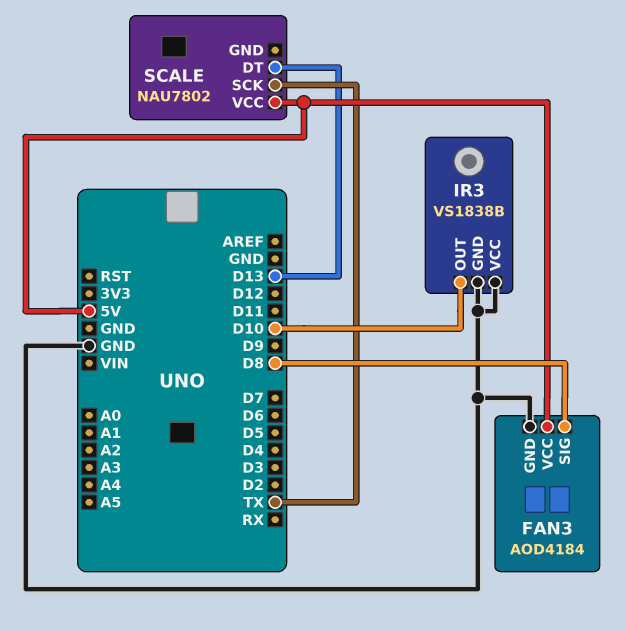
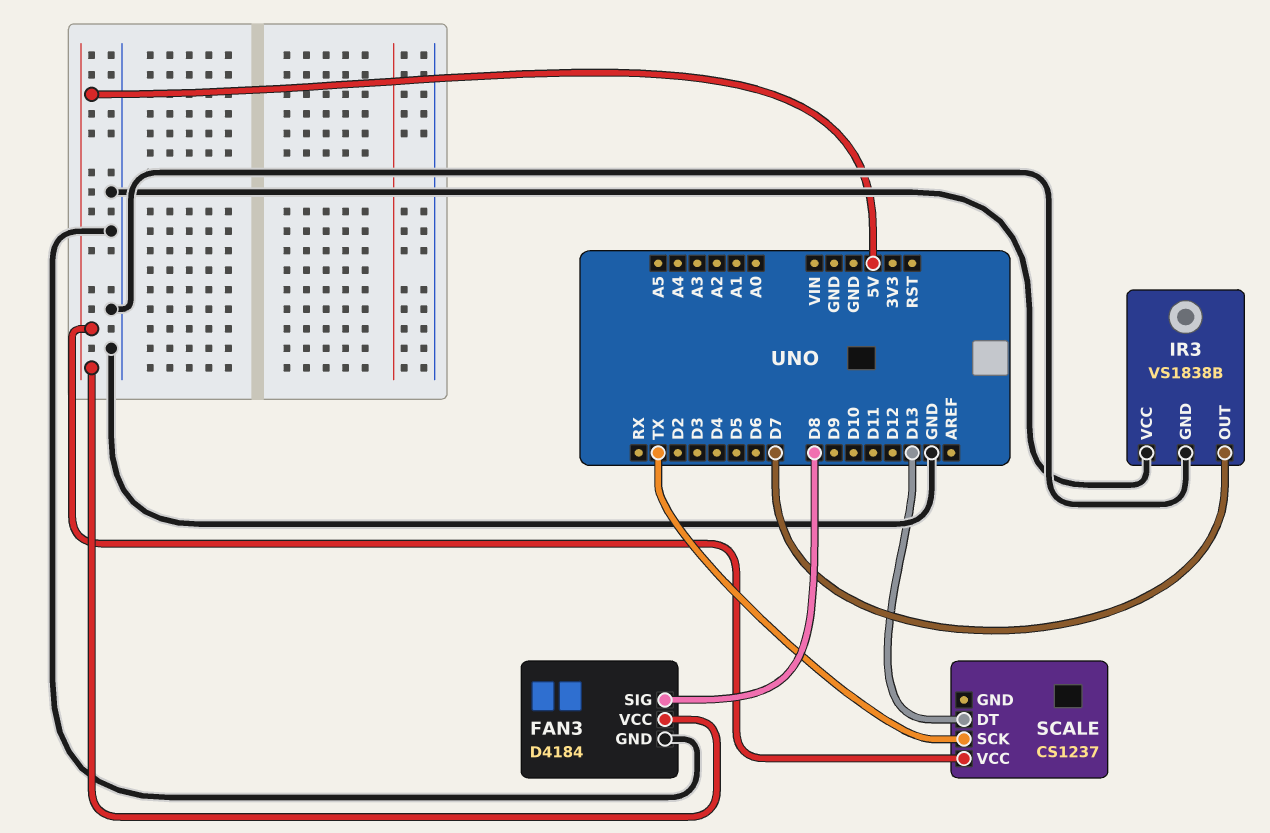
FAN3: AOD4184 -> D4184
IR3 pin OUT: D10 -> D7
SCALE: NAU7802 -> CS1237

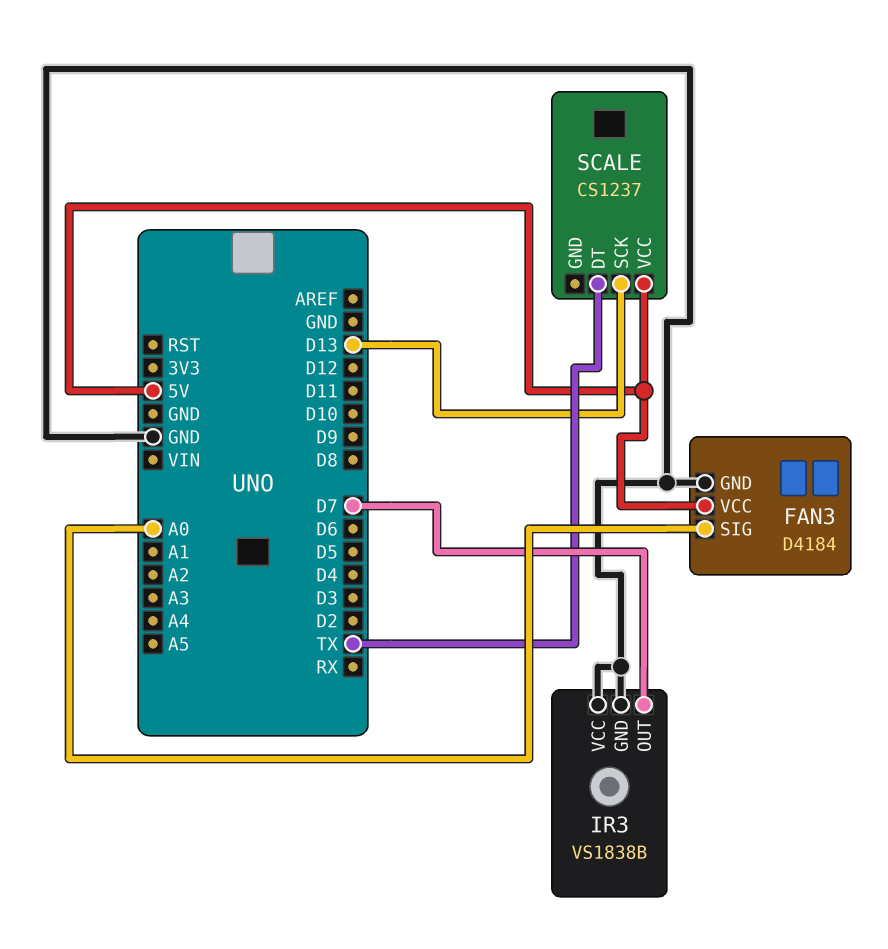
FAN3 pin SIG: D8 -> A0
SCALE pin DT: D13 -> TX
SCALE pin SCK: TX -> D13

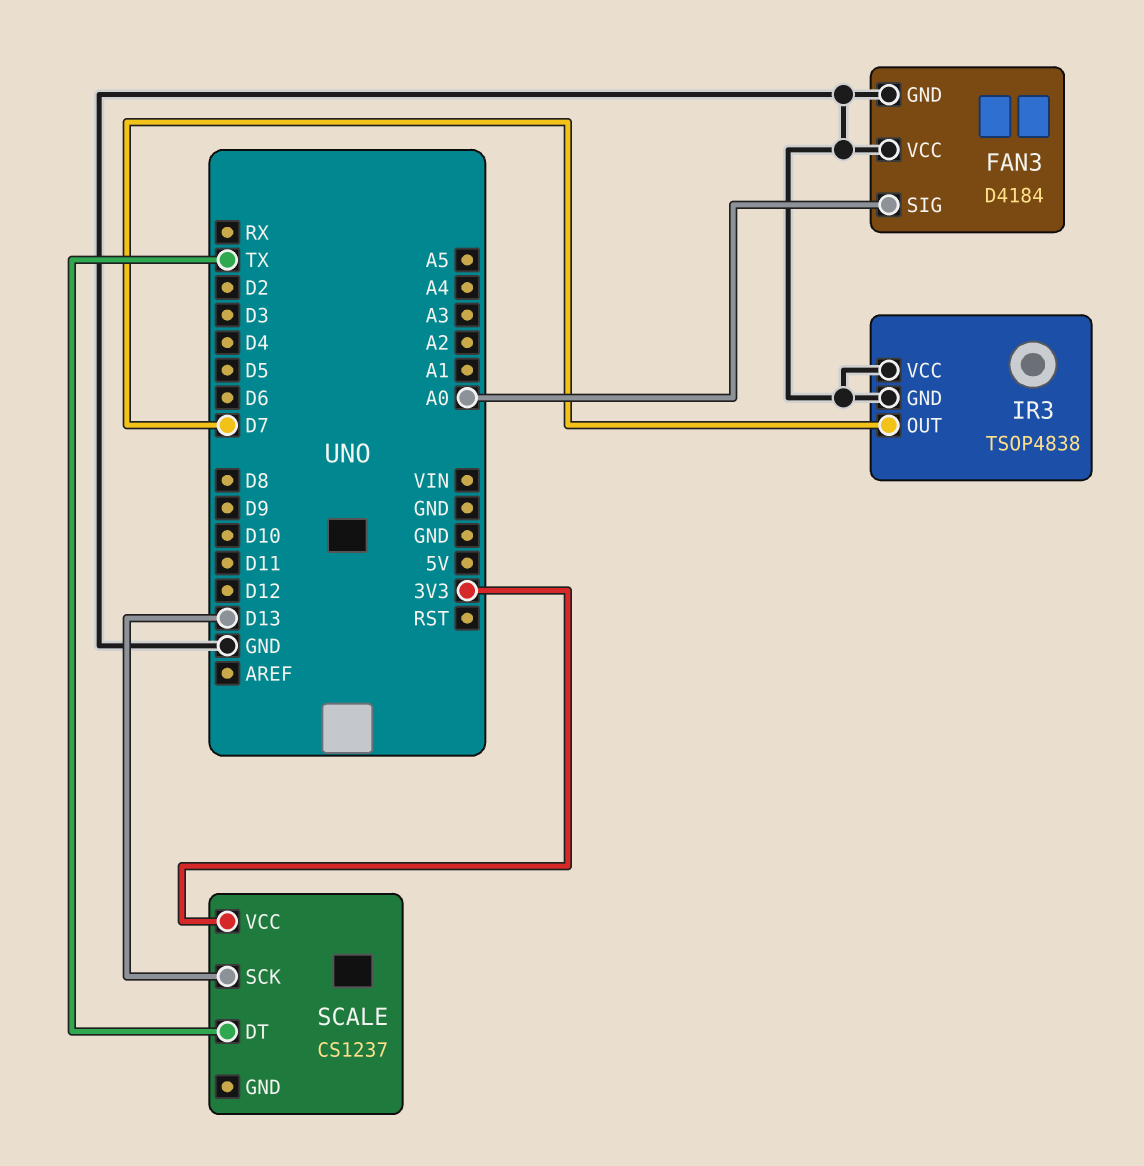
FAN3 pin VCC: 5V -> GND
IR3: VS1838B -> TSOP4838
SCALE pin VCC: 5V -> 3V3

